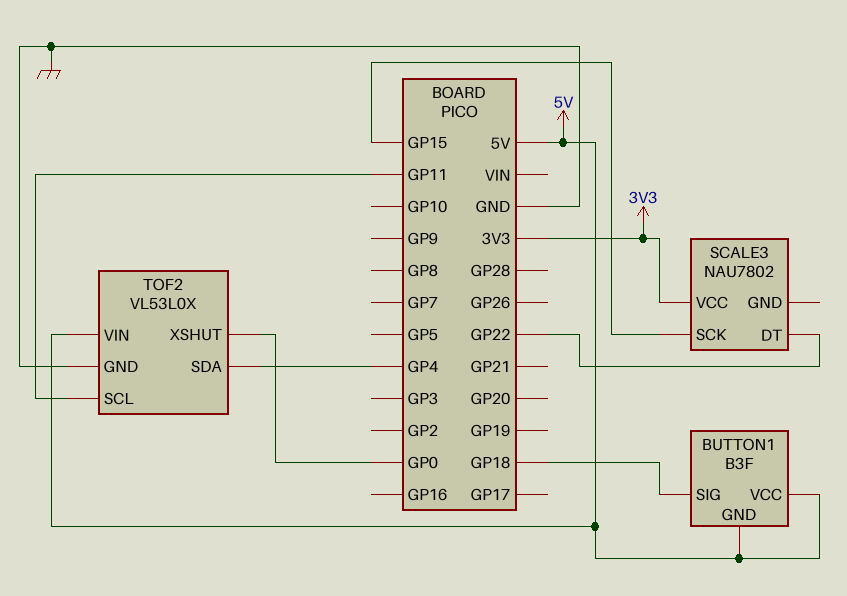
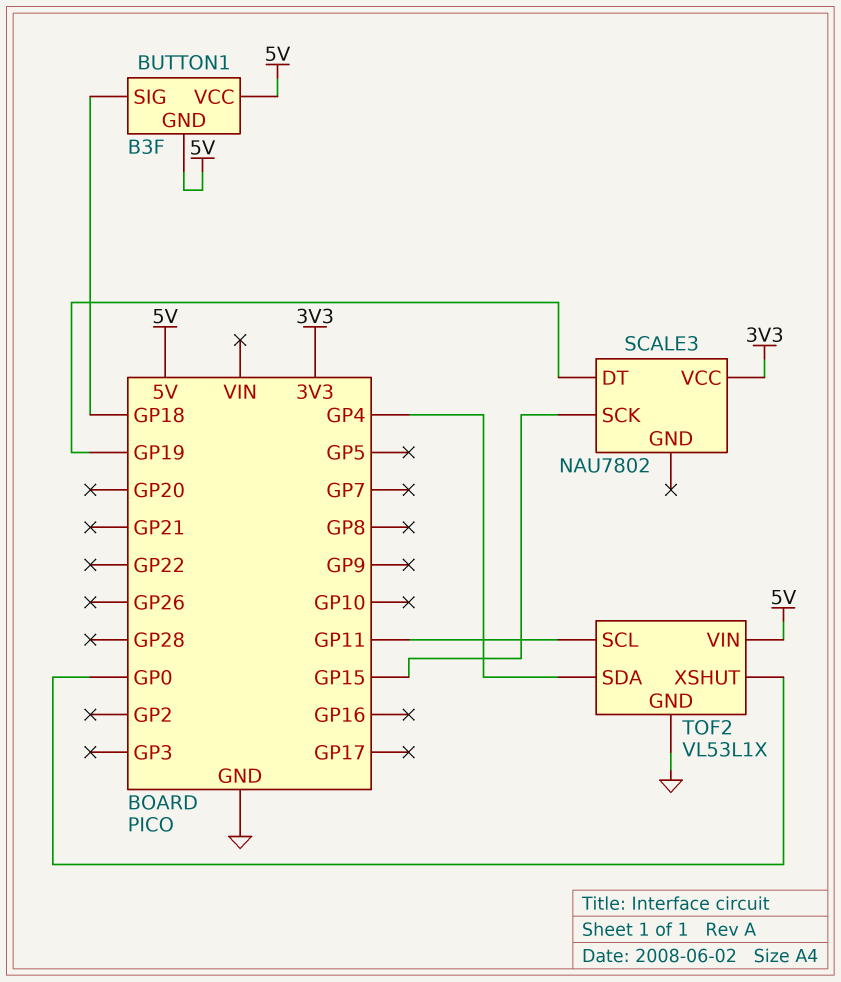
SCALE3 pin DT: GP22 -> GP19
TOF2: VL53L0X -> VL53L1X

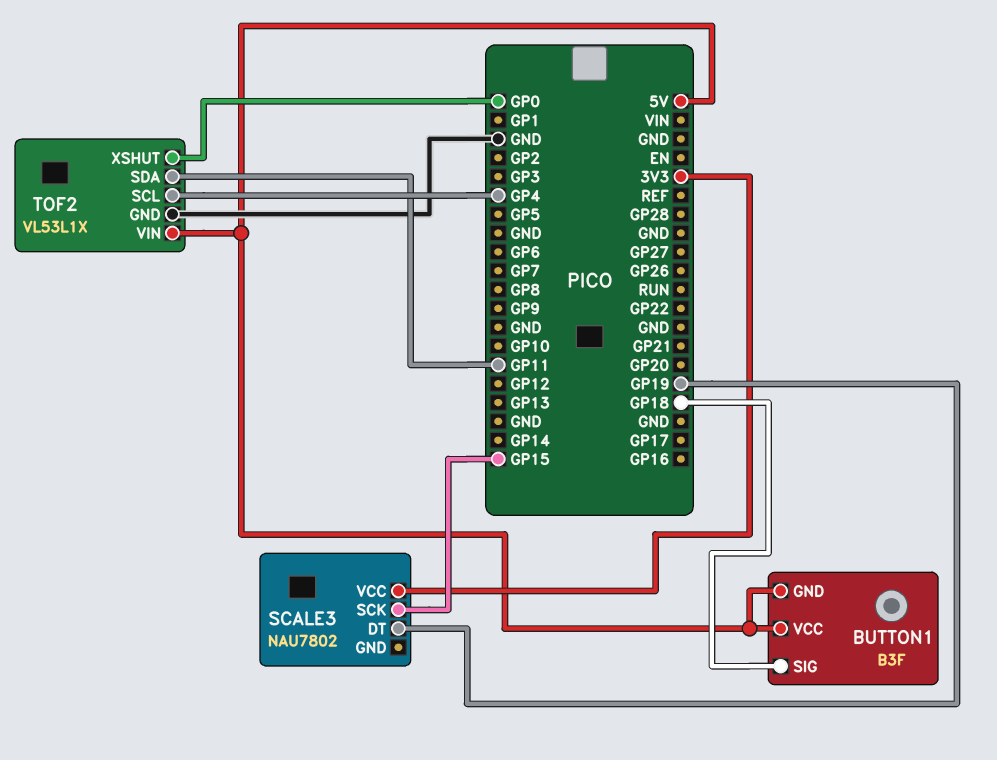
TOF2 pin SCL: GP11 -> GP4
TOF2 pin SDA: GP4 -> GP11

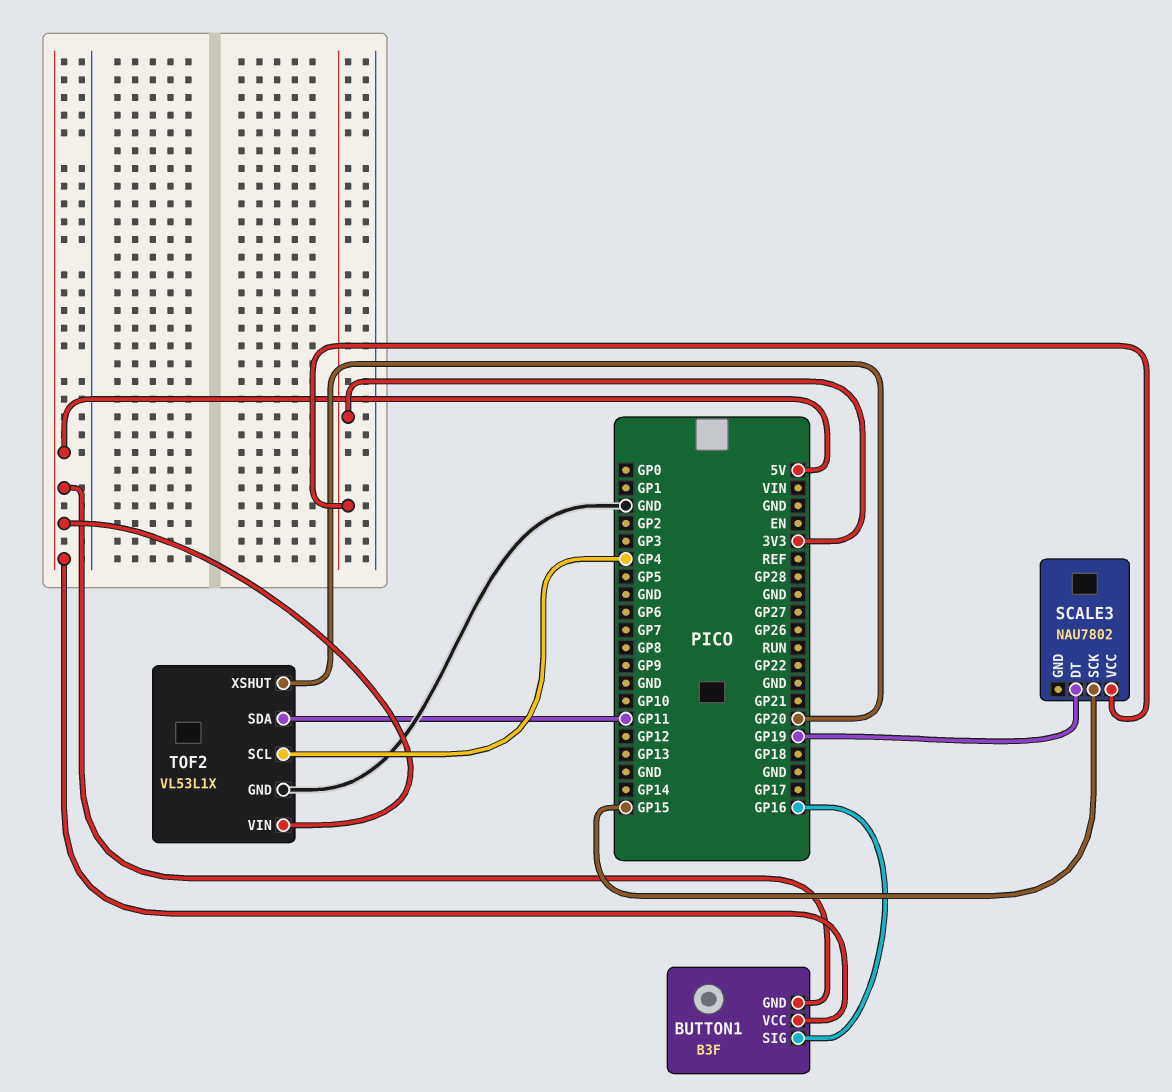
BUTTON1 pin SIG: GP18 -> GP16
TOF2 pin XSHUT: GP0 -> GP20

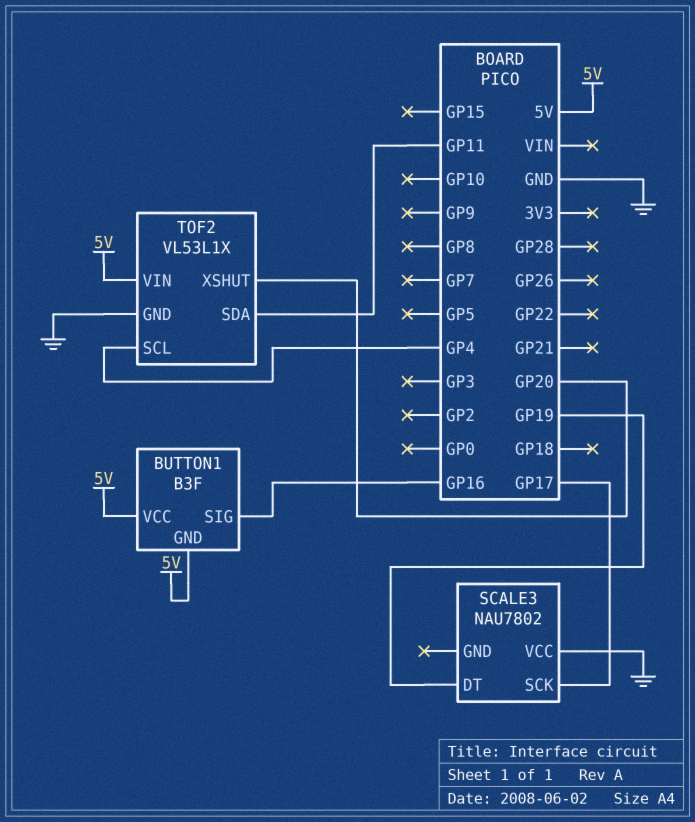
SCALE3 pin SCK: GP15 -> GP17
SCALE3 pin VCC: 3V3 -> GND

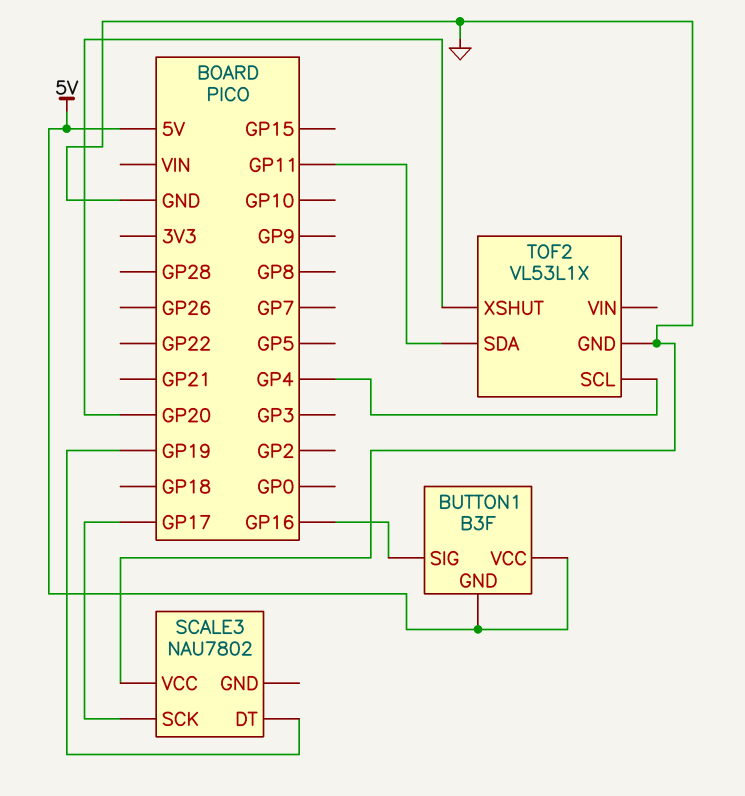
TOF2 pin VIN: 5V -> none

